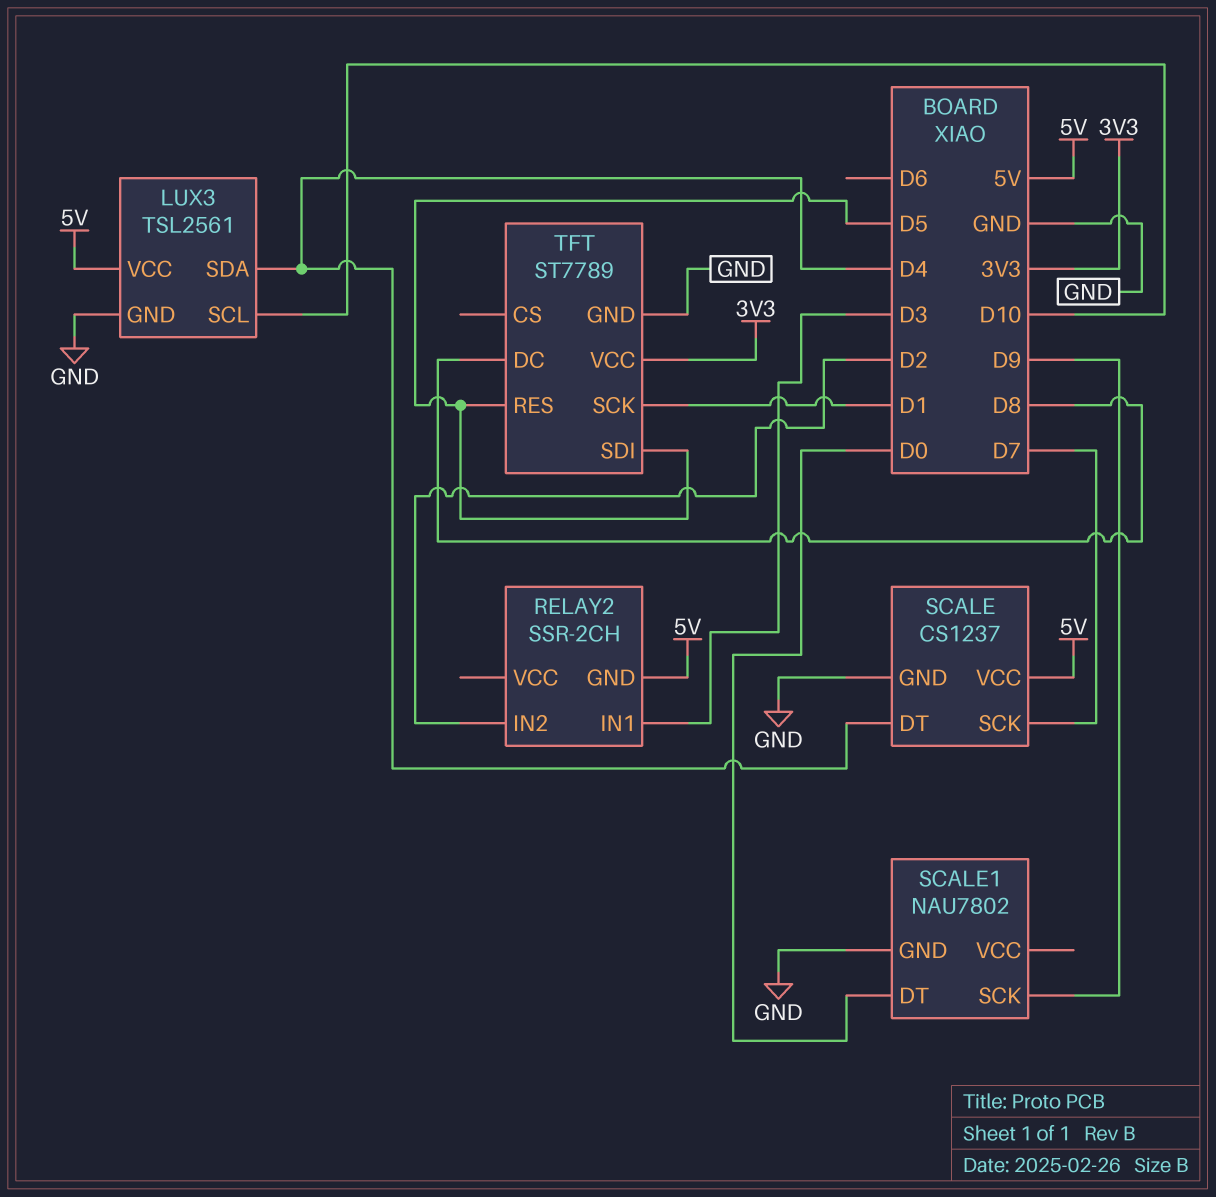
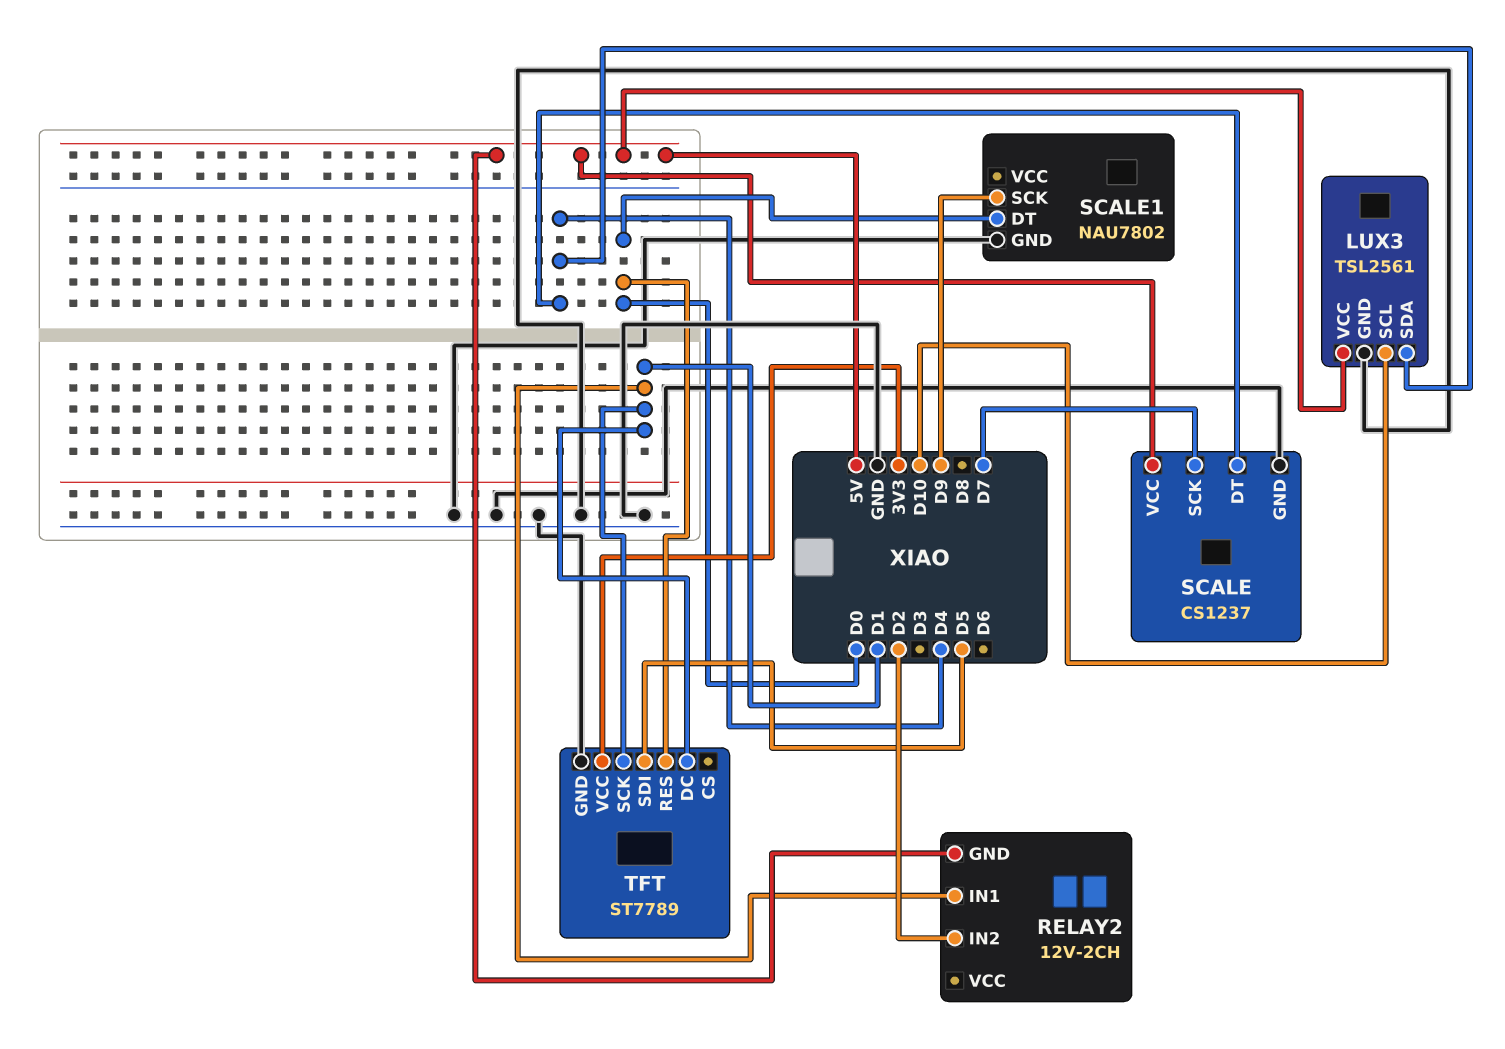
RELAY2: SSR-2CH -> 12V-2CH
RELAY2 pin IN1: D3 -> D1
TFT pin DC: D8 -> D1
TFT pin RES: D5 -> D0

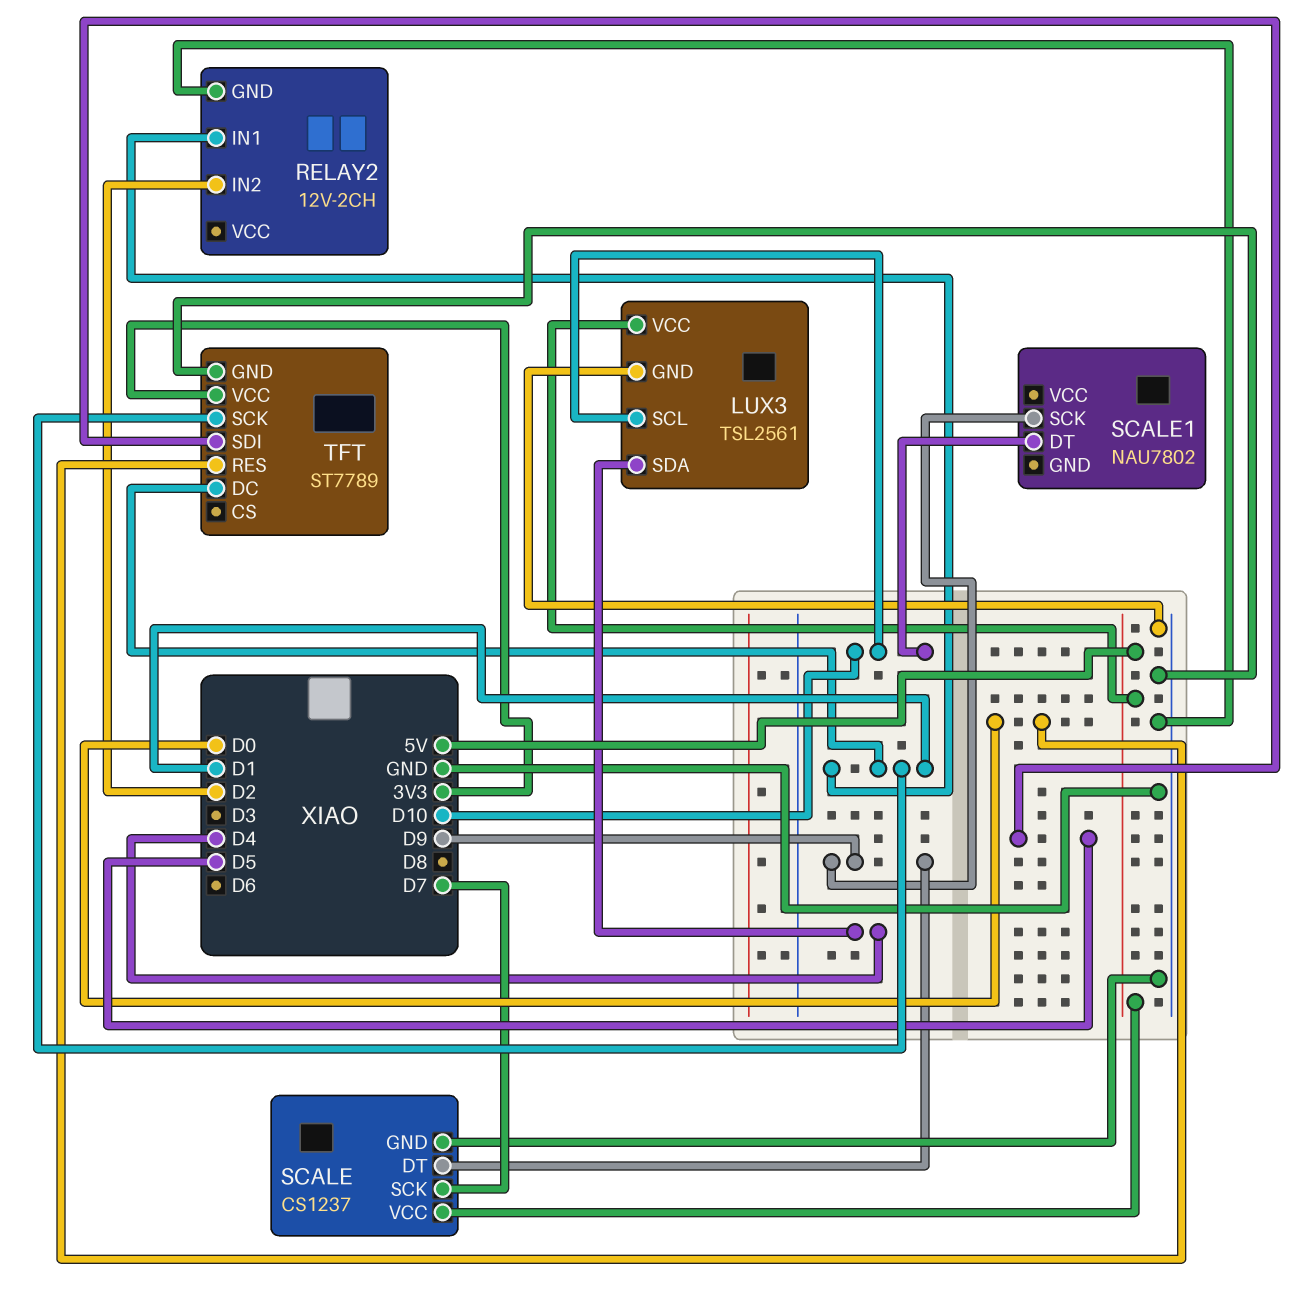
RELAY2 pin GND: 5V -> GND
SCALE pin DT: D4 -> D9
SCALE1 pin DT: D0 -> D10
SCALE1 pin GND: GND -> none

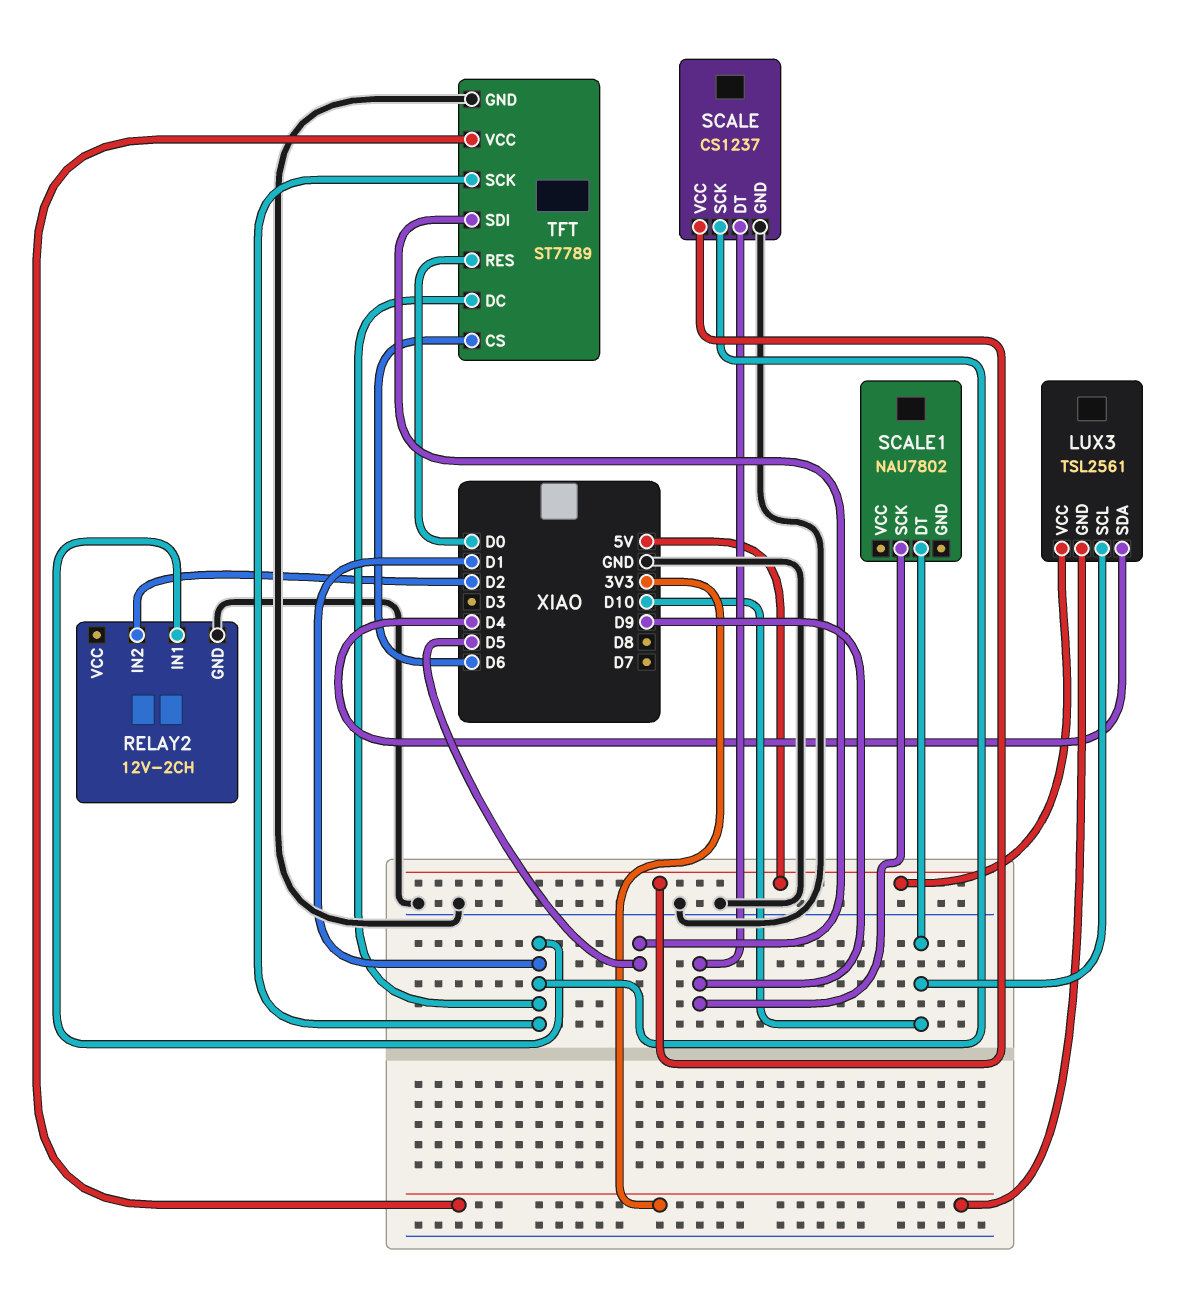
LUX3 pin GND: GND -> 3V3
SCALE pin SCK: D7 -> D1
TFT pin CS: none -> D6

